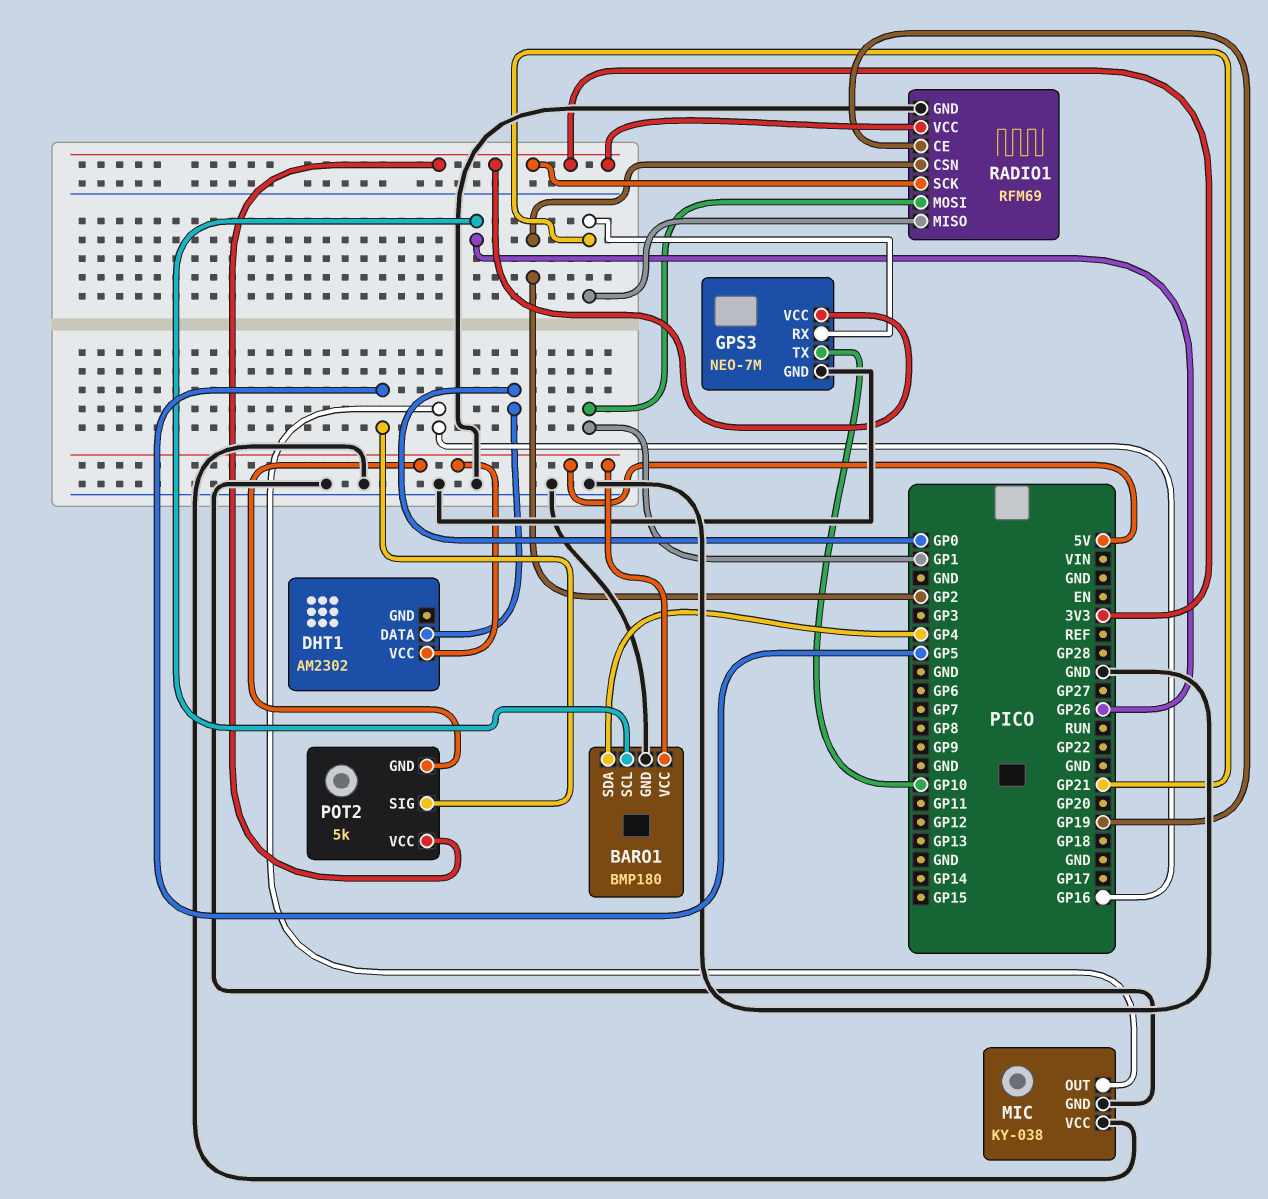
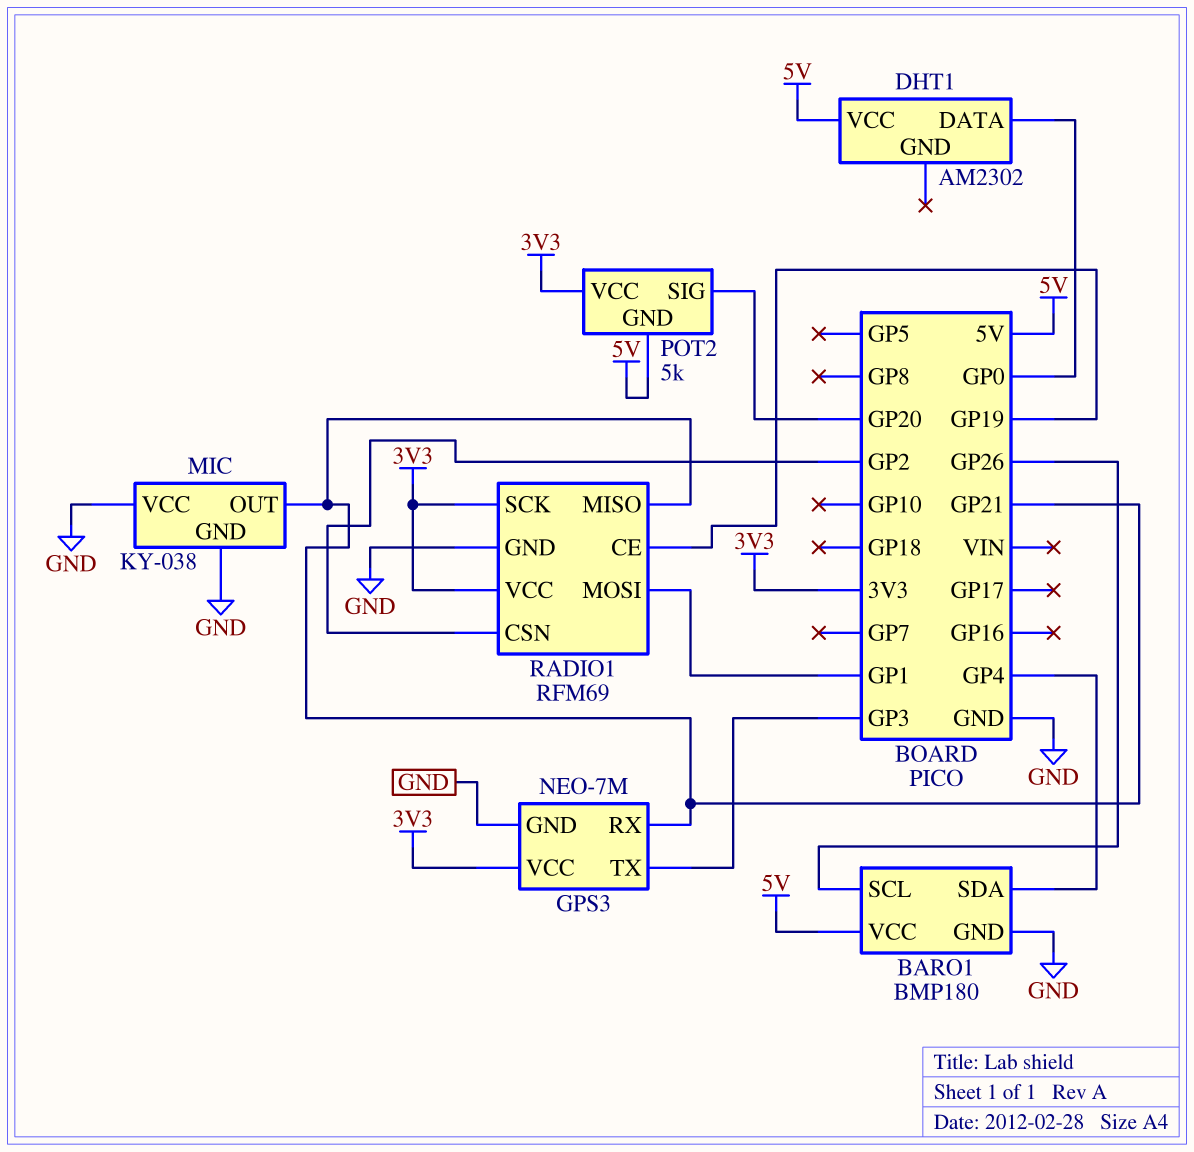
GPS3 pin TX: GP10 -> GP3
MIC pin OUT: GP16 -> GP21
POT2 pin SIG: GP5 -> GP20

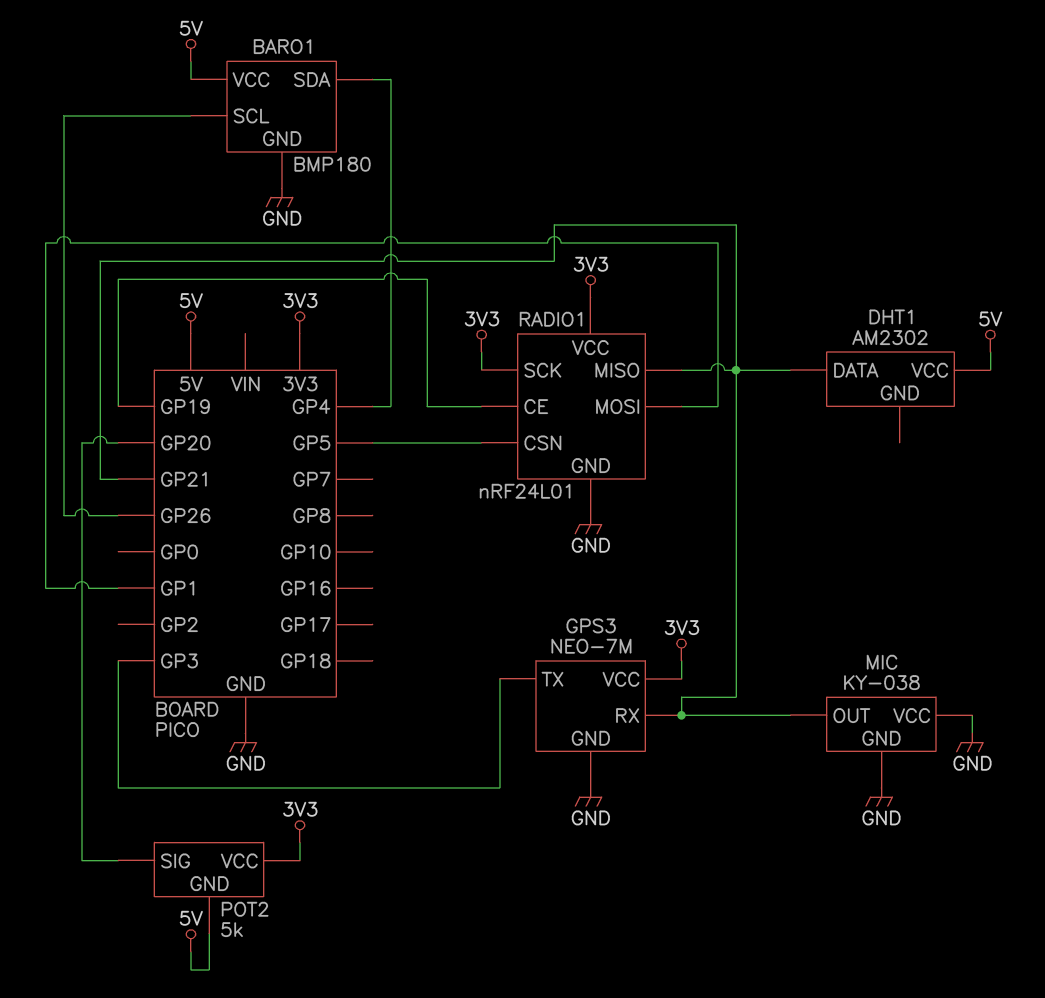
DHT1 pin DATA: GP0 -> GP21
RADIO1: RFM69 -> nRF24L01
RADIO1 pin CSN: GP2 -> GP5

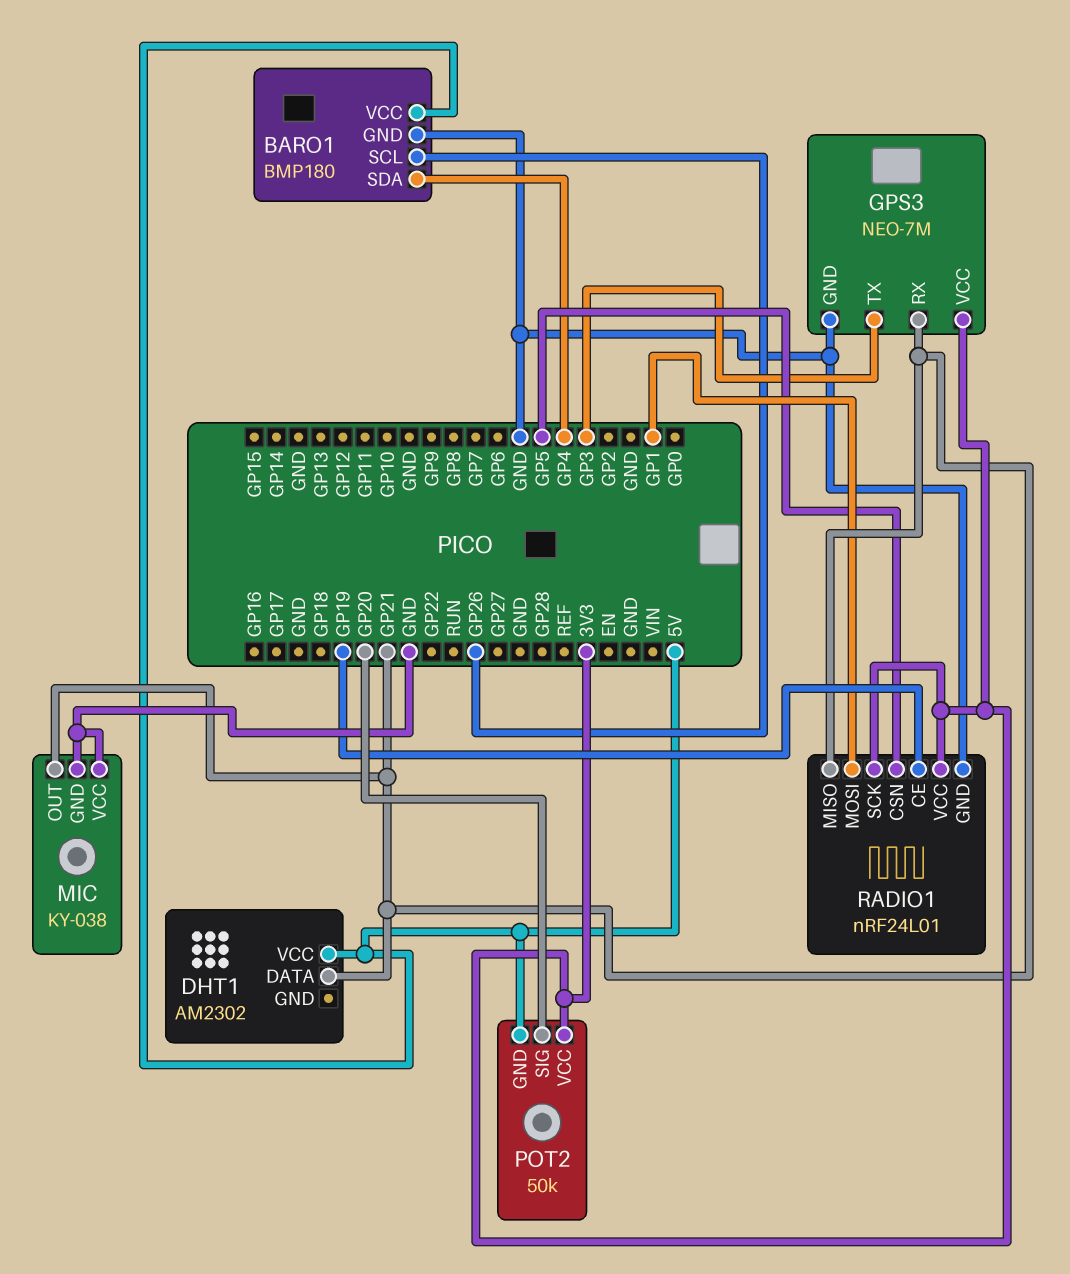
POT2: 5k -> 50k

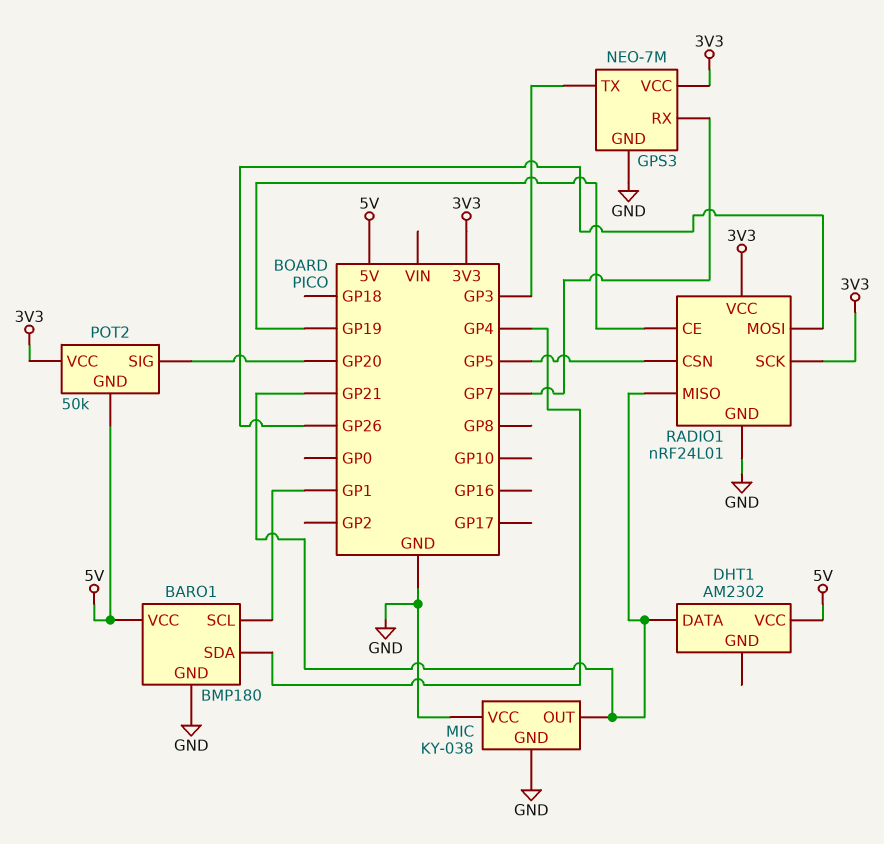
BARO1 pin SCL: GP26 -> GP1
GPS3 pin RX: GP21 -> GP7
RADIO1 pin MOSI: GP1 -> GP26

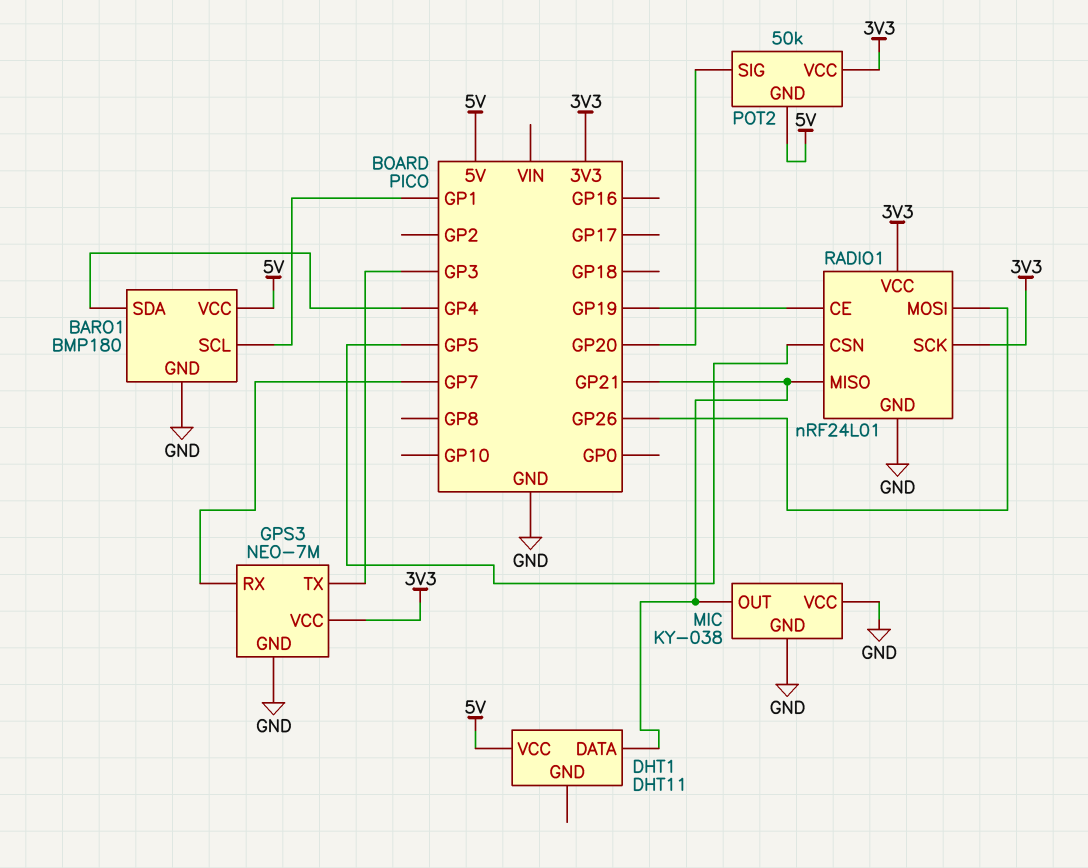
DHT1: AM2302 -> DHT11

